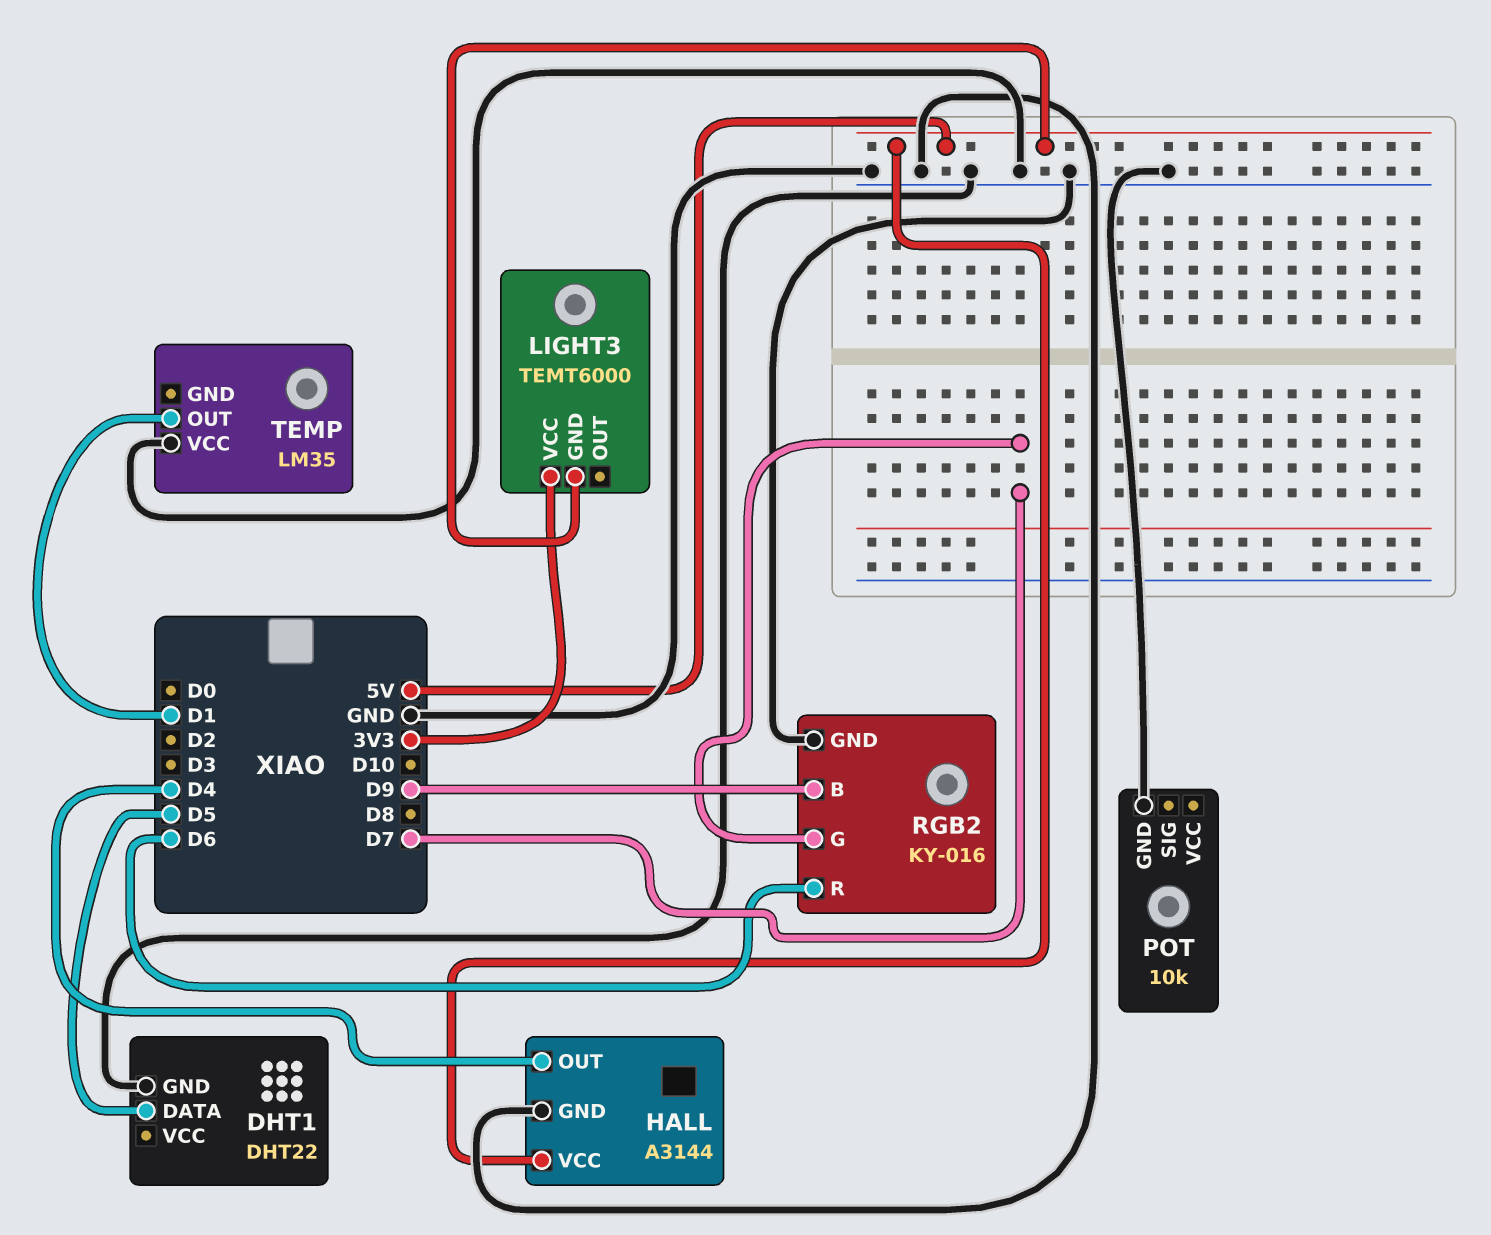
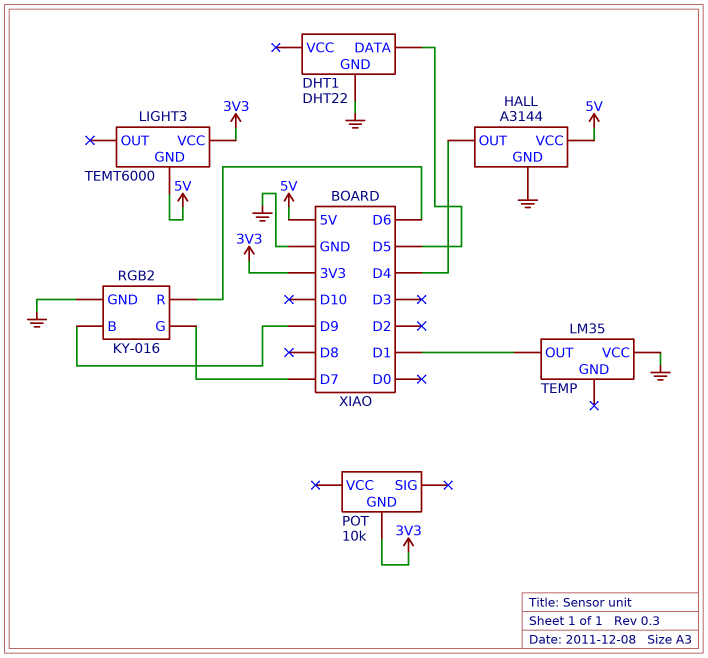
POT pin GND: GND -> 3V3

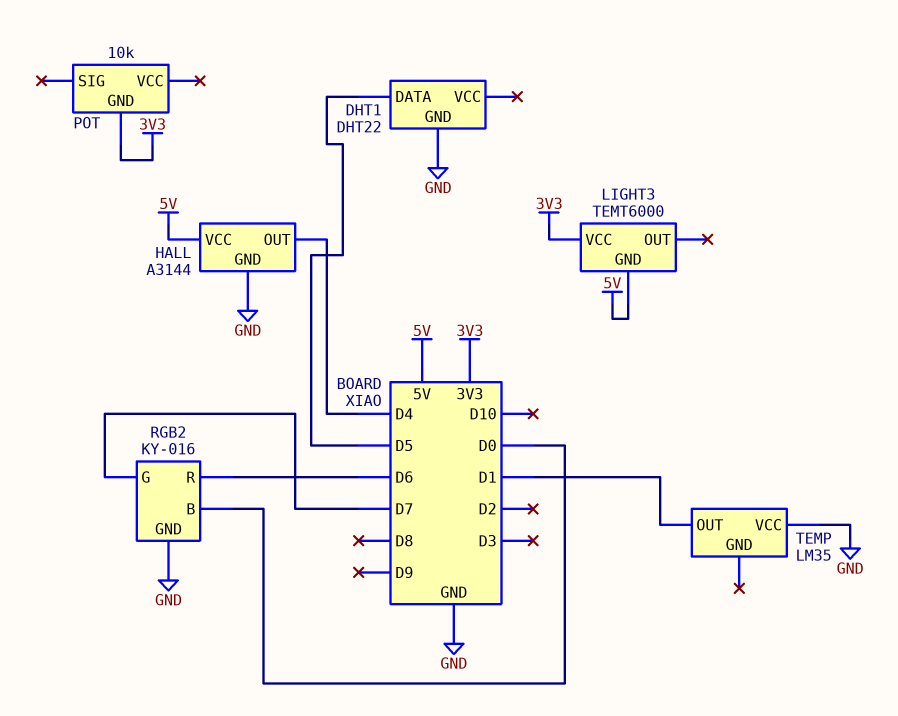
RGB2 pin B: D9 -> D0

